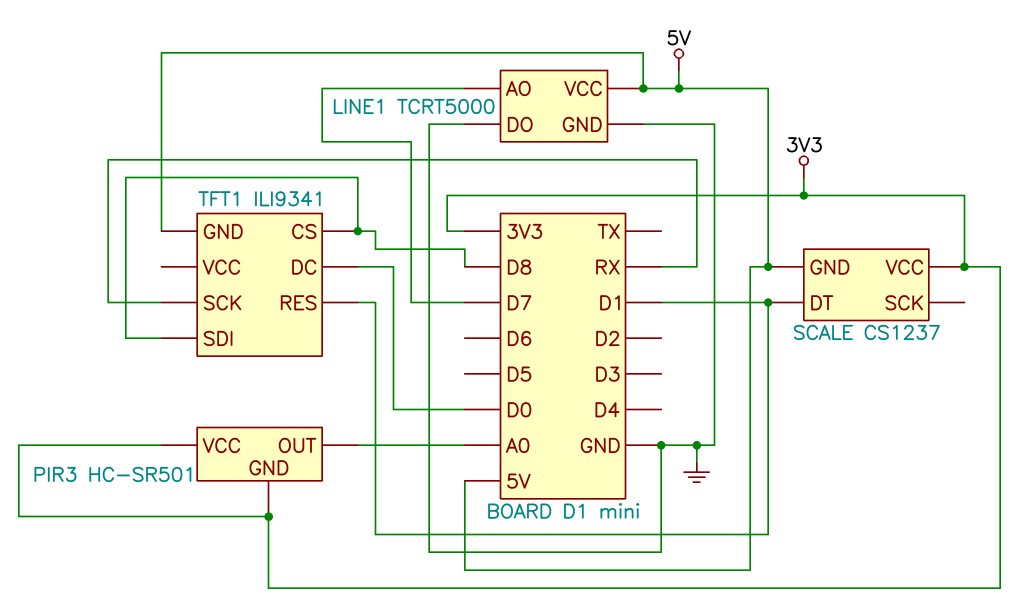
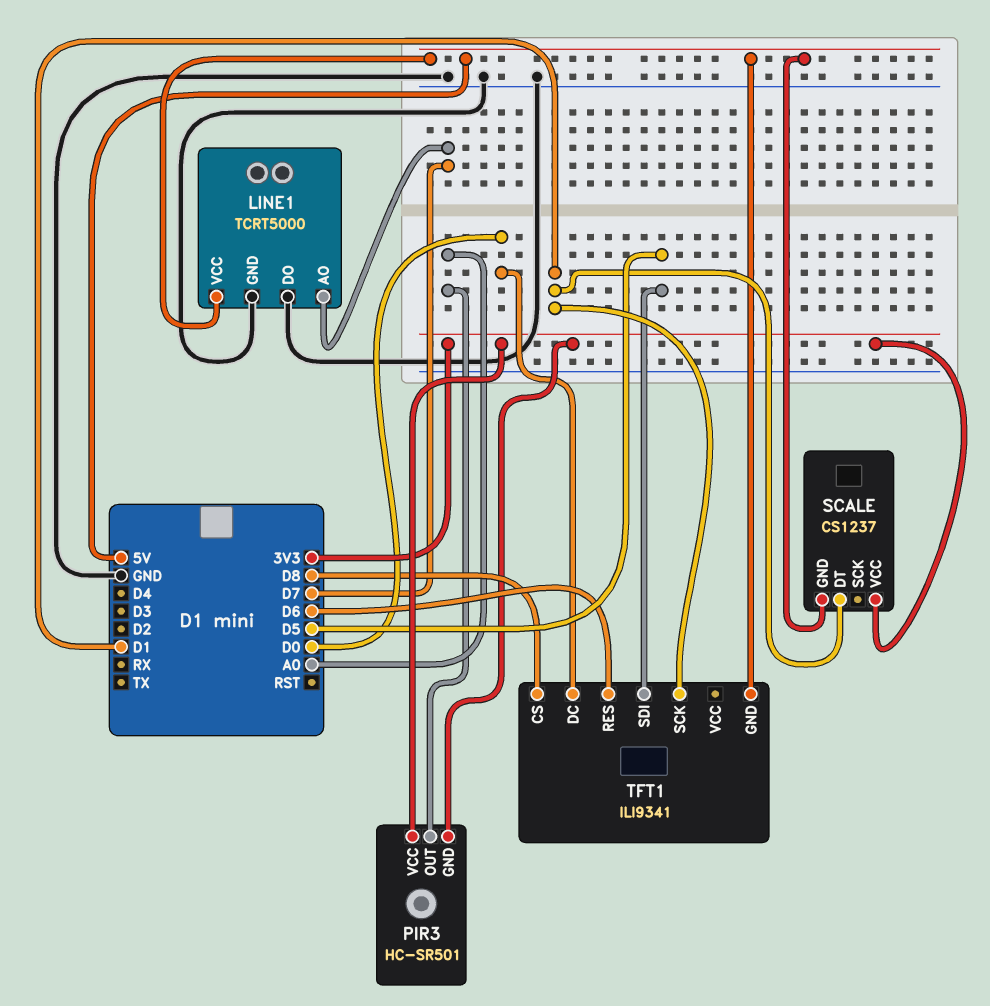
TFT1 pin RES: D1 -> D6
TFT1 pin SCK: RX -> D1
TFT1 pin SDI: D8 -> D5

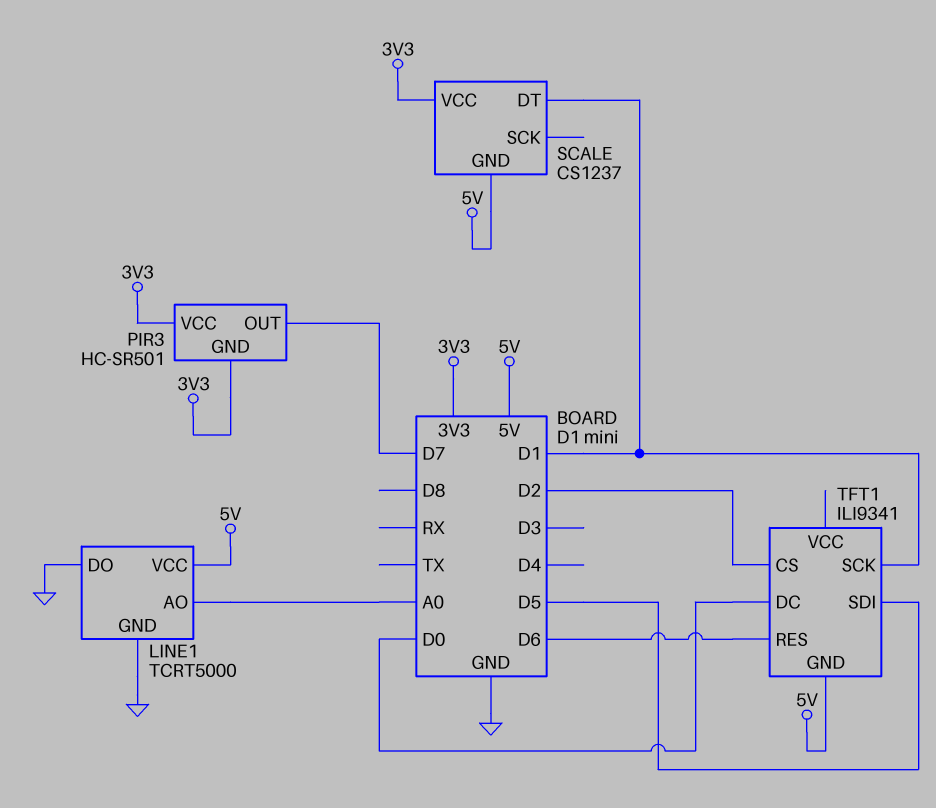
LINE1 pin AO: D7 -> A0
PIR3 pin OUT: A0 -> D7
TFT1 pin CS: D8 -> D2

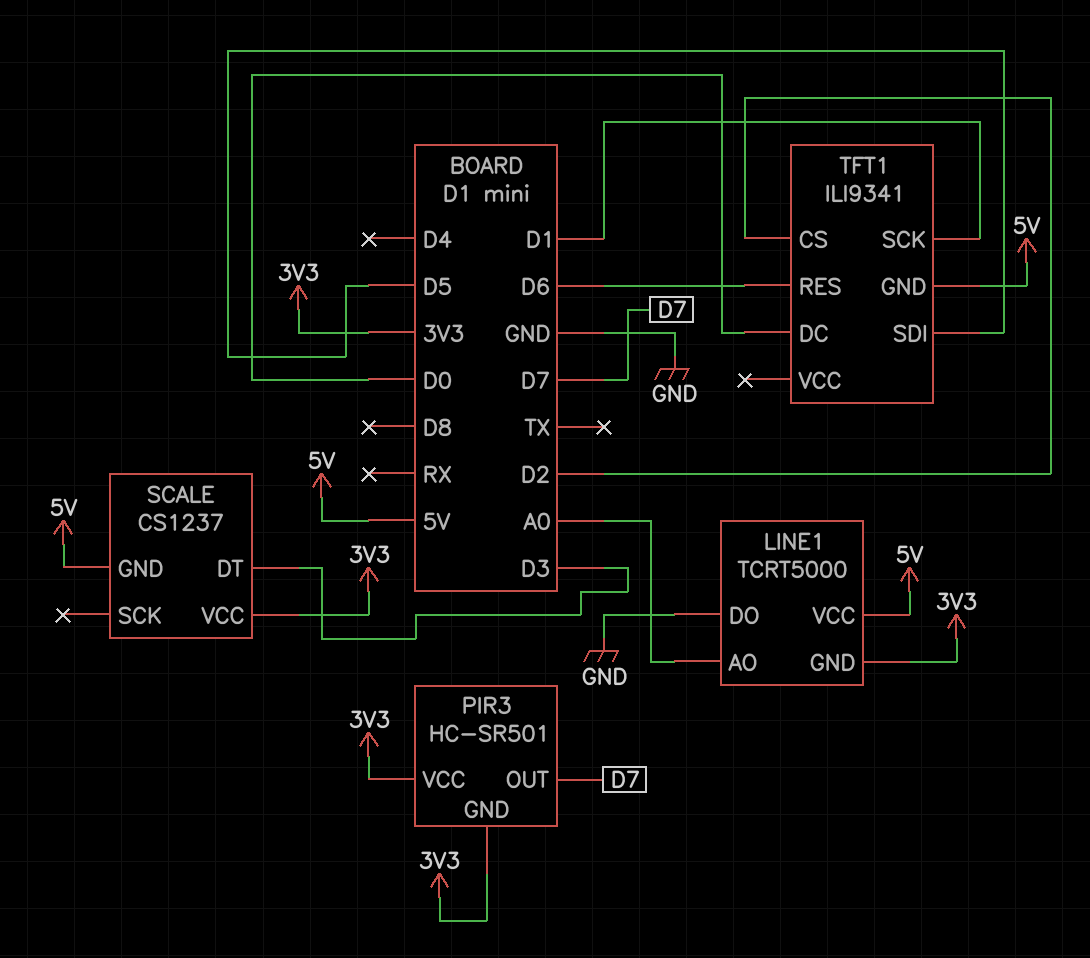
LINE1 pin GND: GND -> 3V3
SCALE pin DT: D1 -> D3

